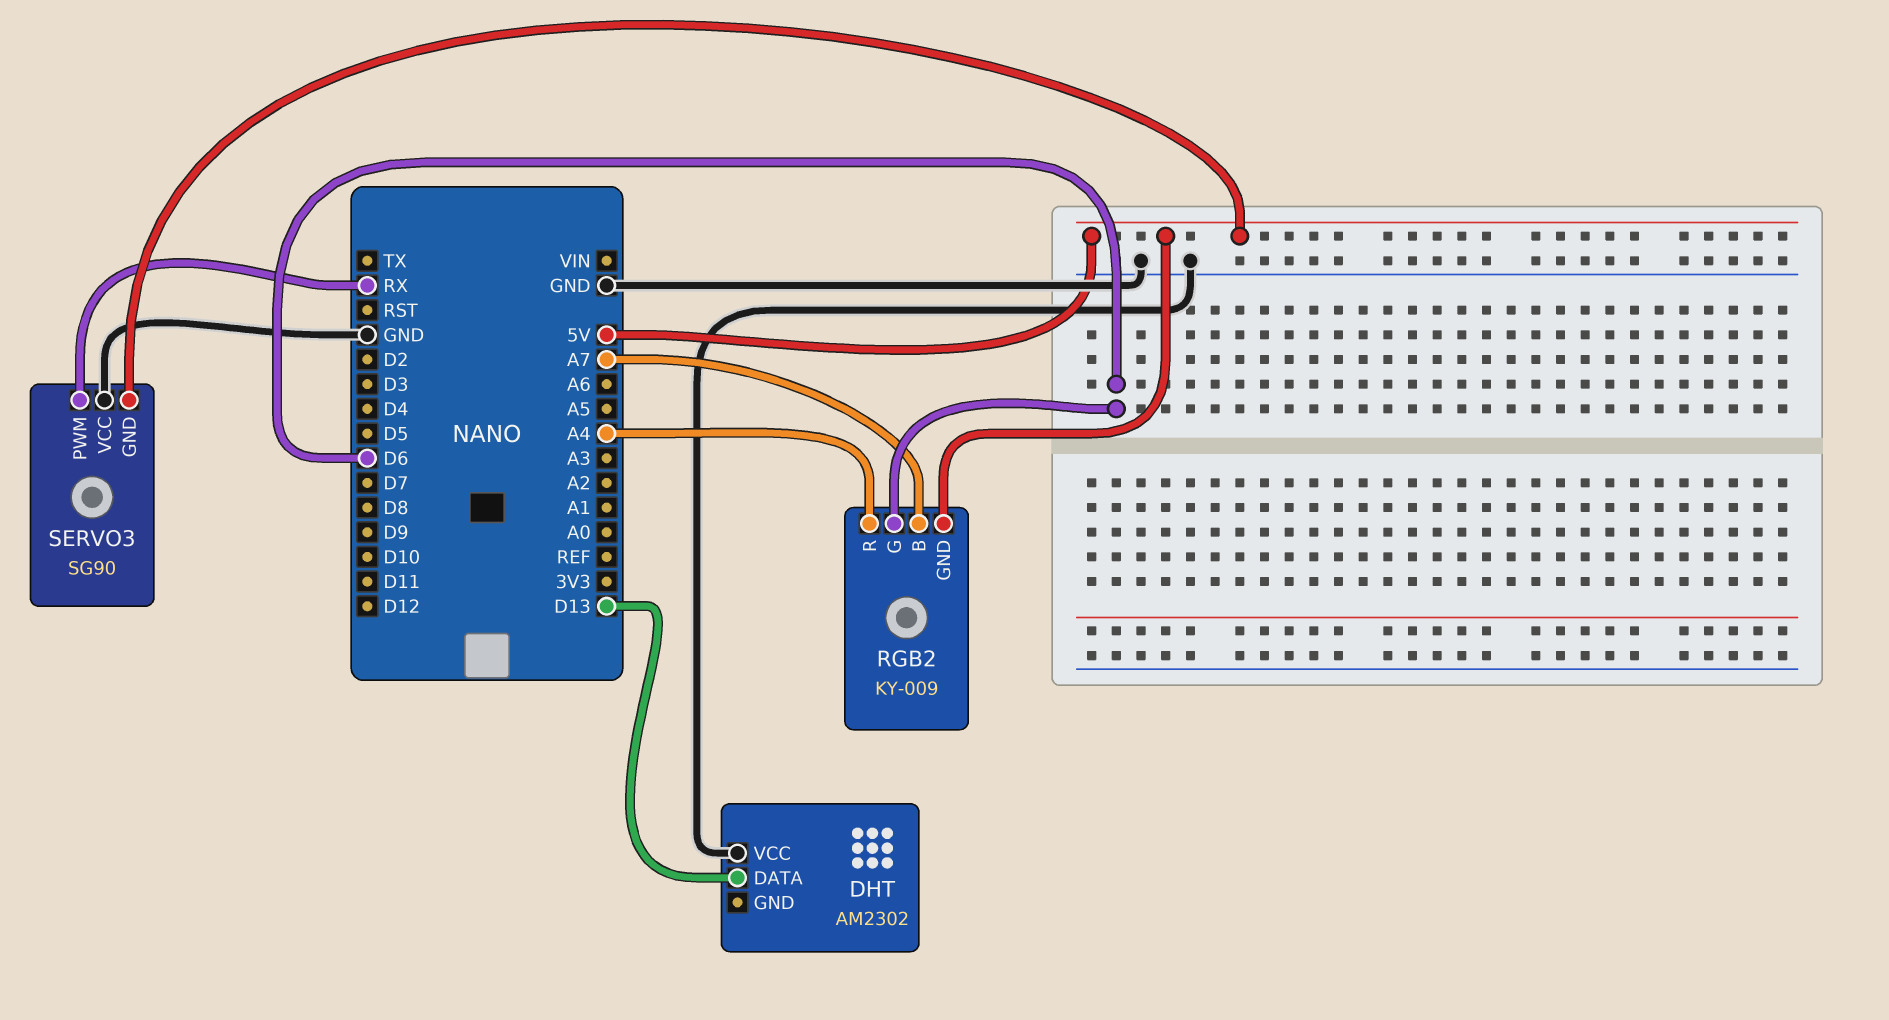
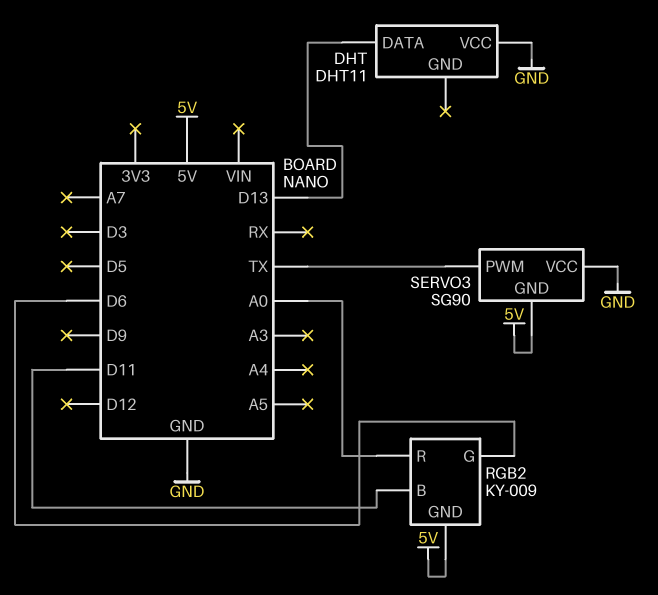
DHT: AM2302 -> DHT11
RGB2 pin B: A7 -> D11
RGB2 pin R: A4 -> A0
SERVO3 pin PWM: RX -> TX

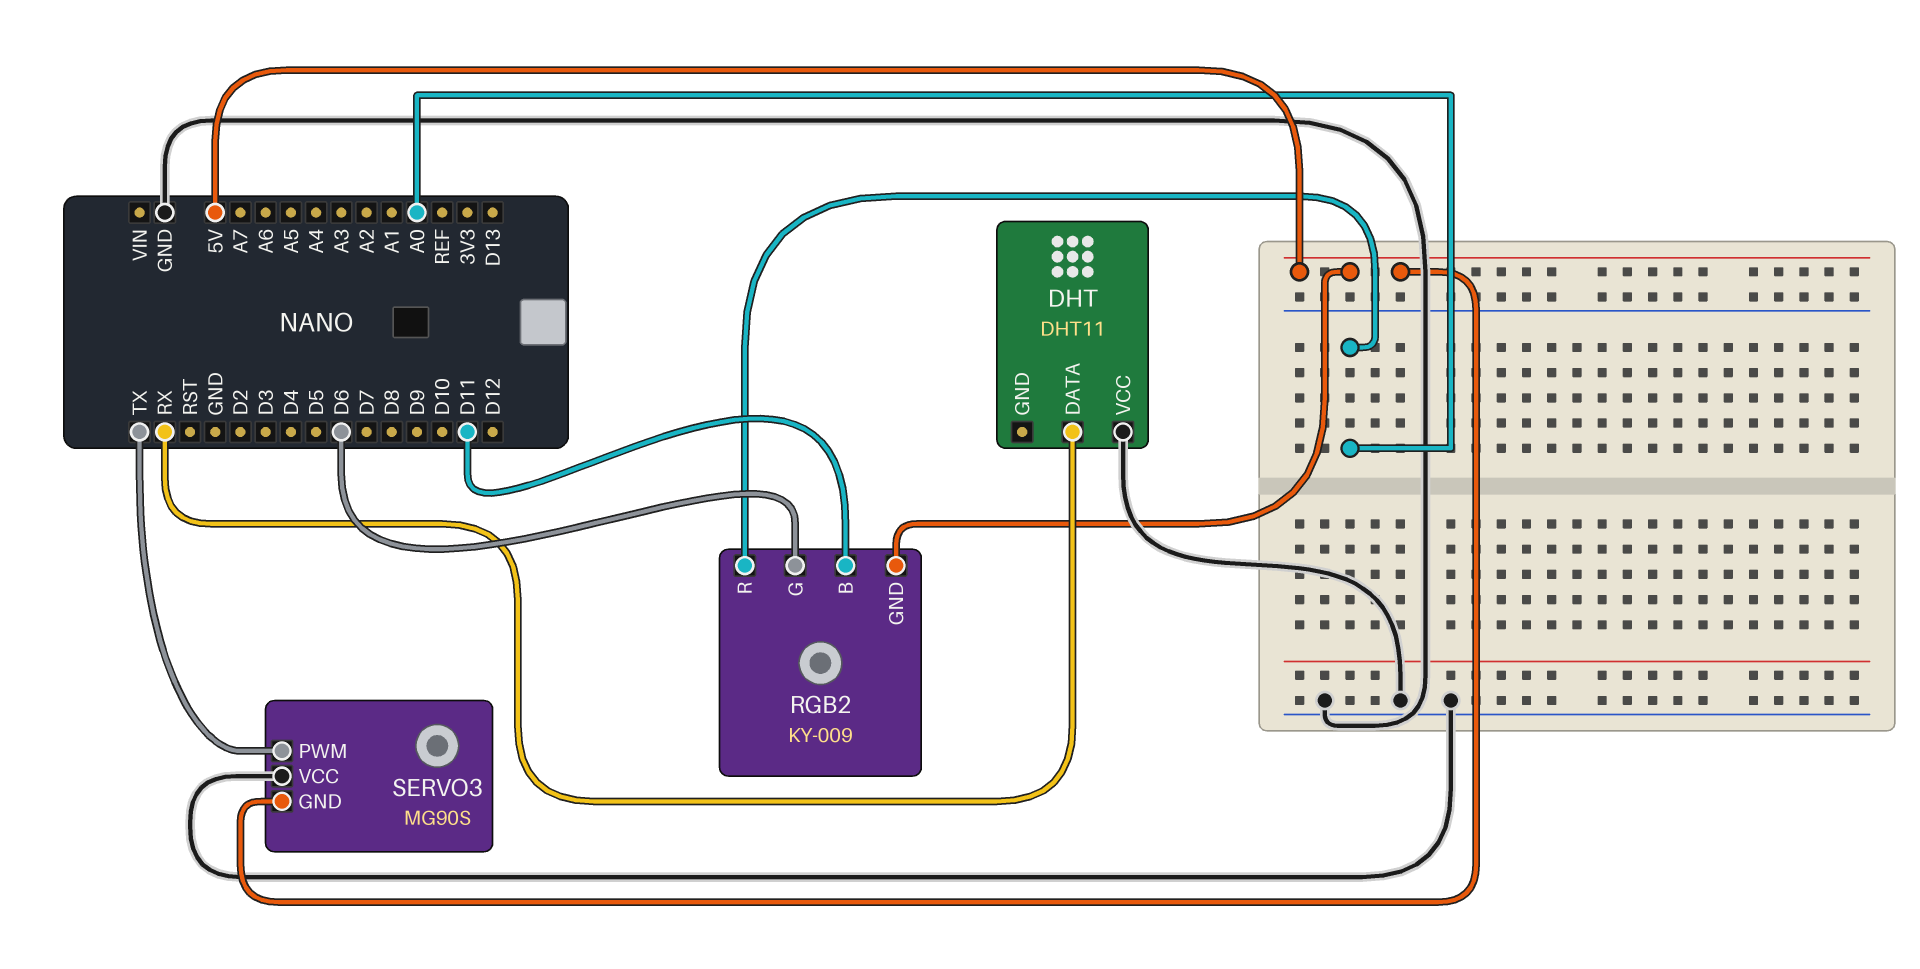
DHT pin DATA: D13 -> RX
SERVO3: SG90 -> MG90S

